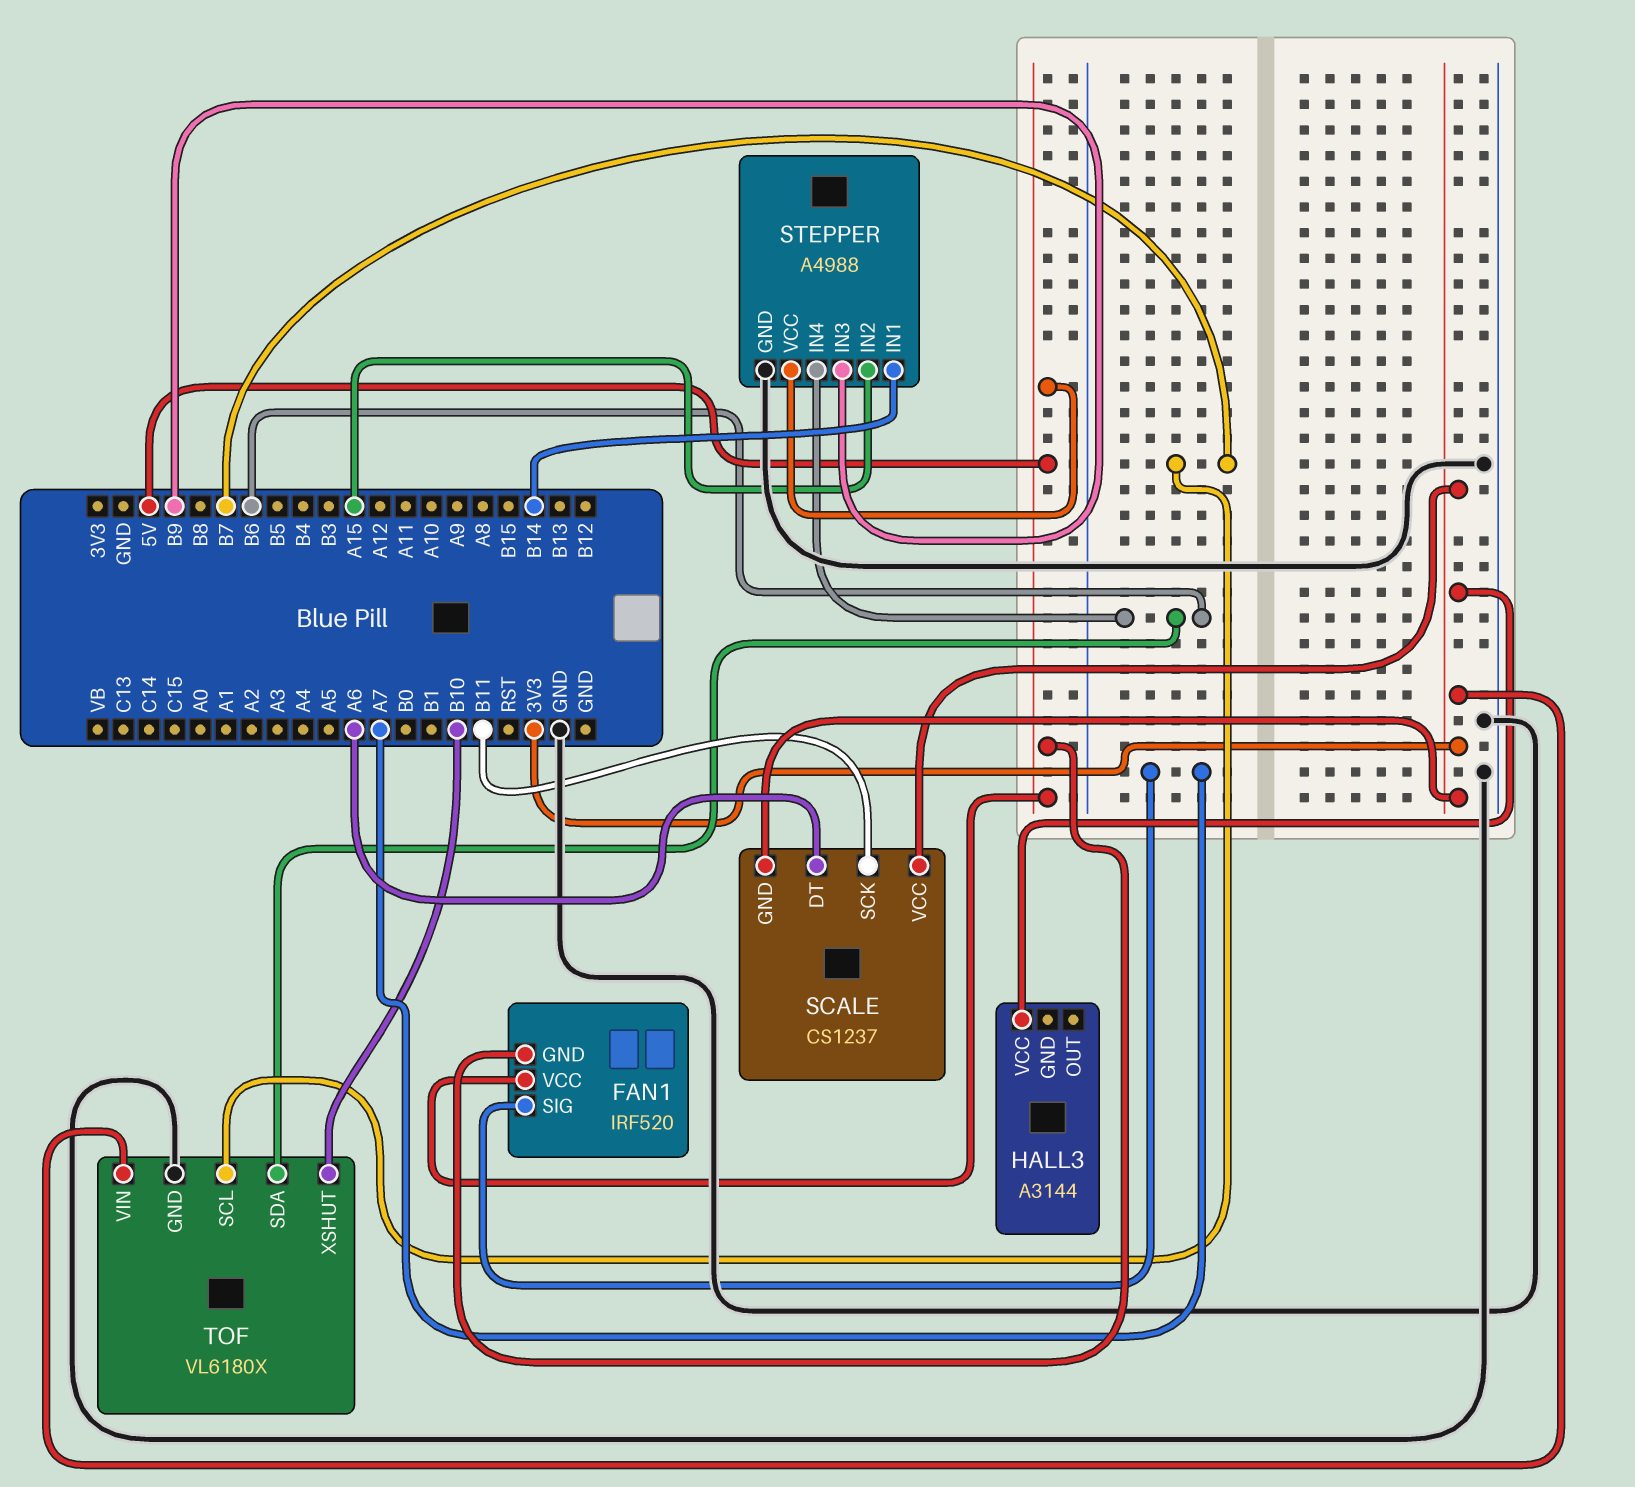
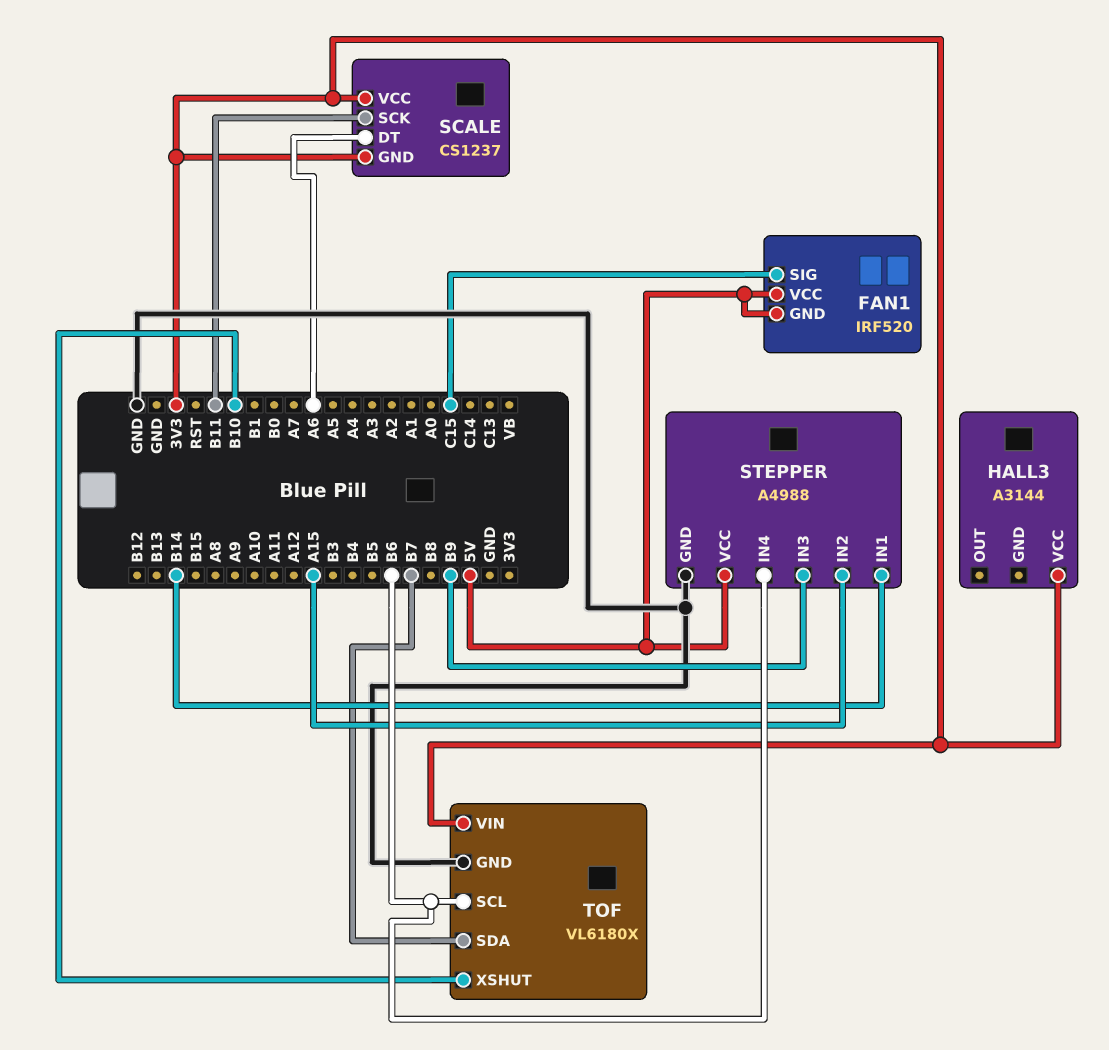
FAN1 pin SIG: A7 -> C15
TOF pin SCL: B7 -> B6
TOF pin SDA: B6 -> B7

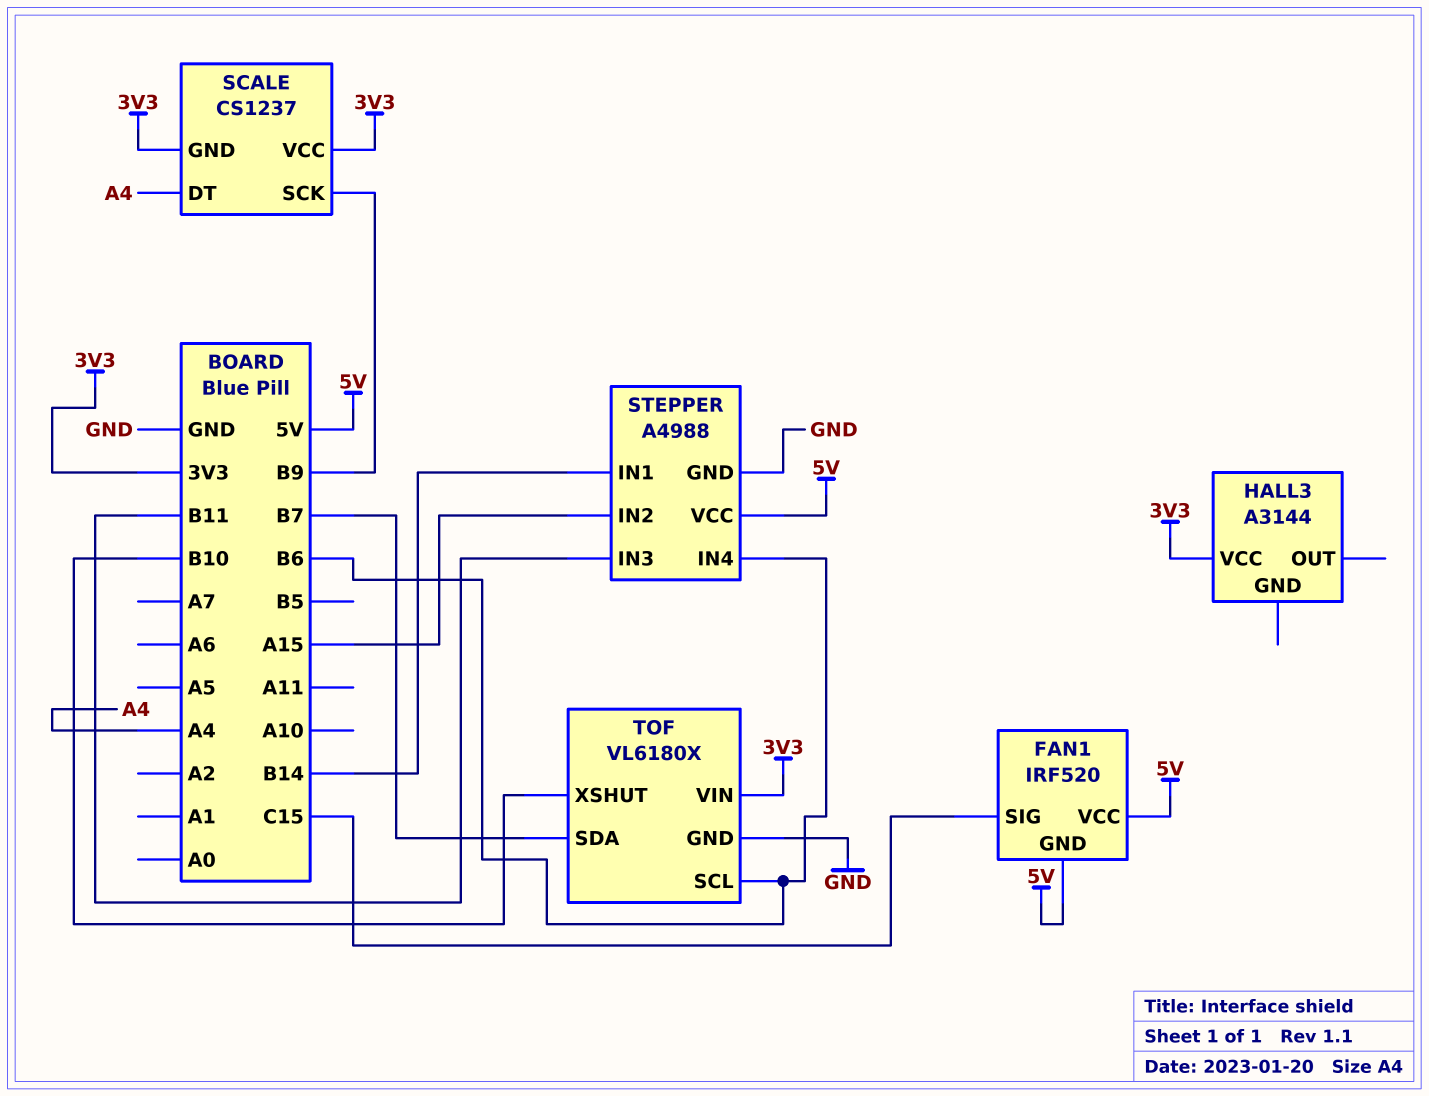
SCALE pin DT: A6 -> A4
SCALE pin SCK: B11 -> B9
STEPPER pin IN3: B9 -> B11

